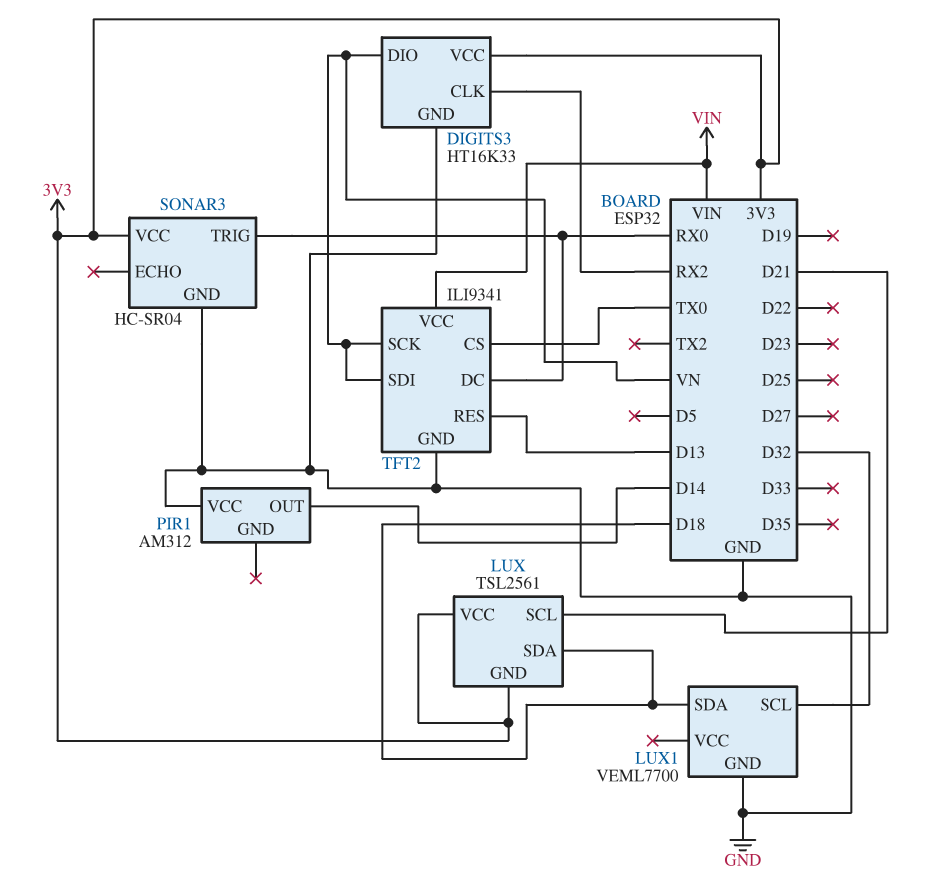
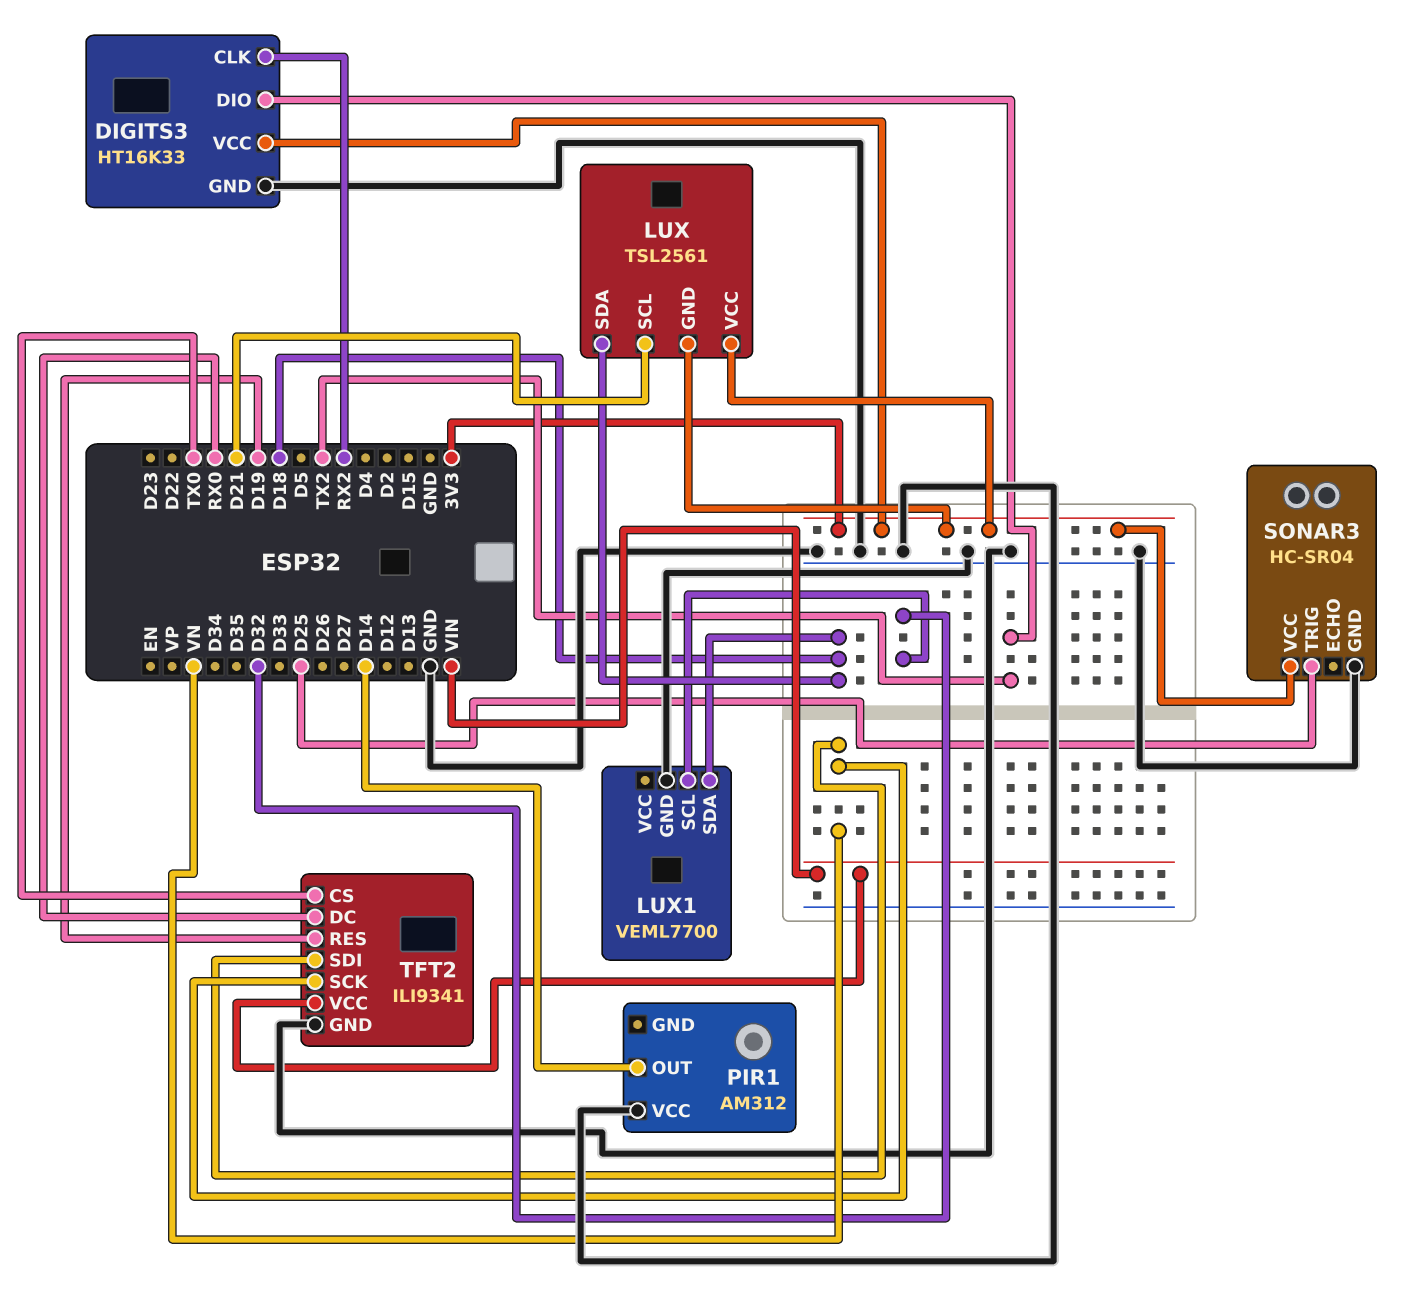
DIGITS3 pin DIO: VN -> TX2
SONAR3 pin TRIG: RX0 -> D25
TFT2 pin RES: D13 -> D19

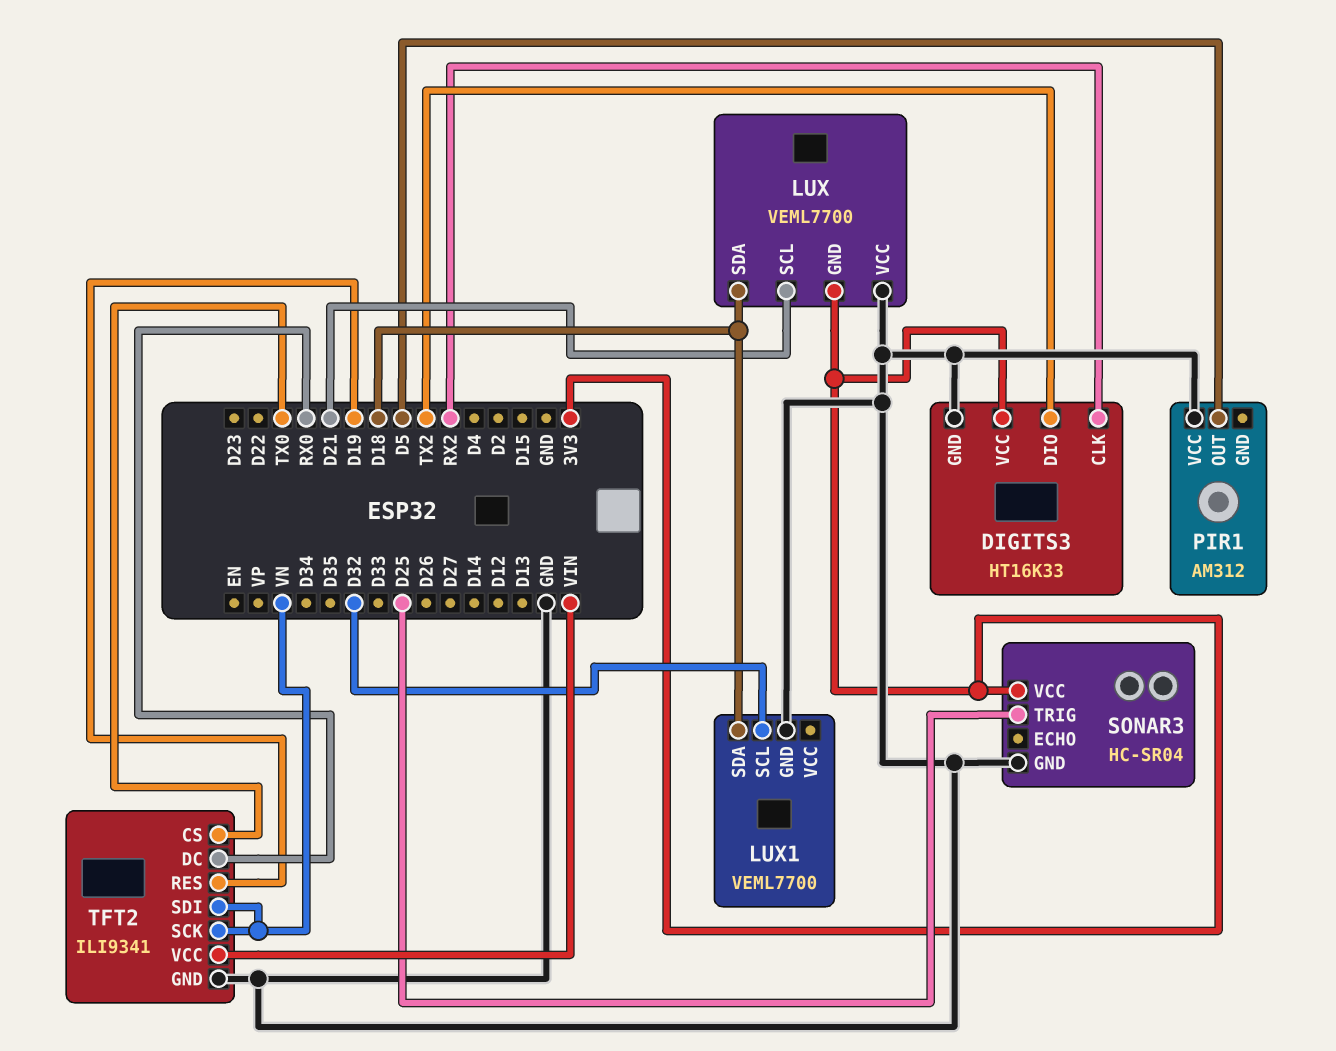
LUX: TSL2561 -> VEML7700
LUX pin VCC: 3V3 -> GND
PIR1 pin OUT: D14 -> D5

